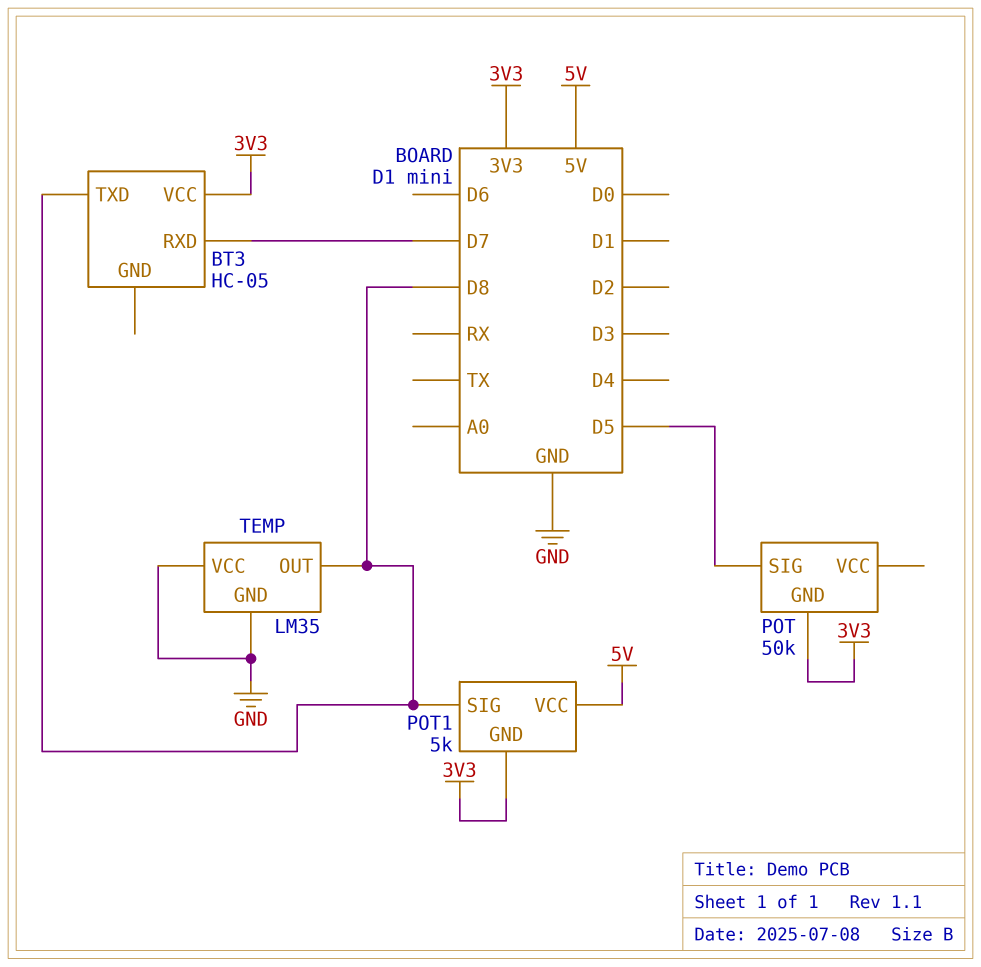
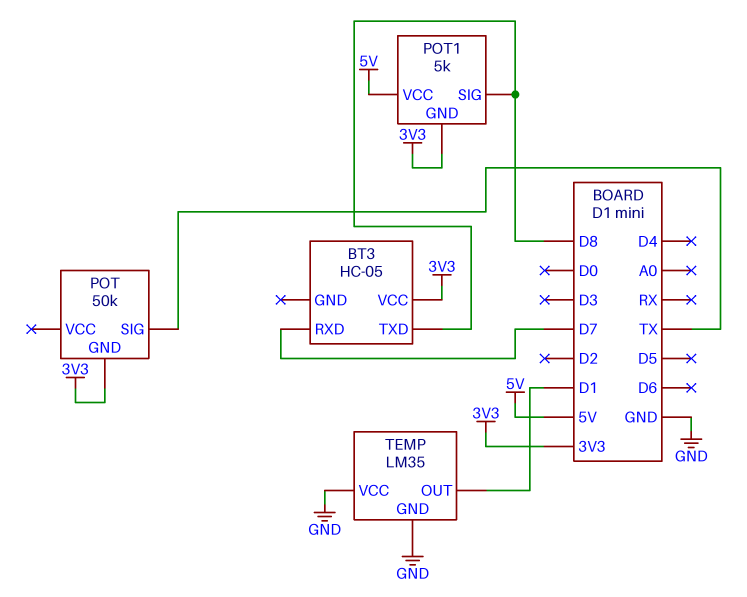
POT pin SIG: D5 -> TX
TEMP pin OUT: D8 -> D1

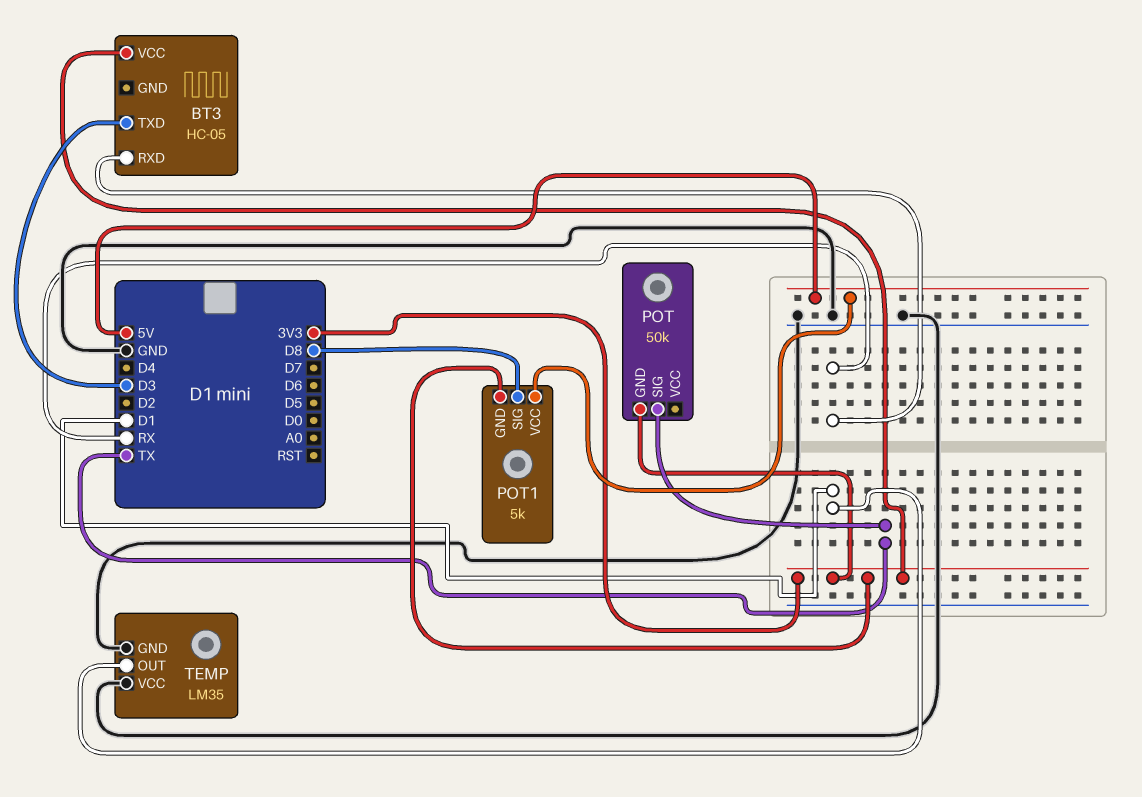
BT3 pin RXD: D7 -> RX
BT3 pin TXD: D8 -> D3

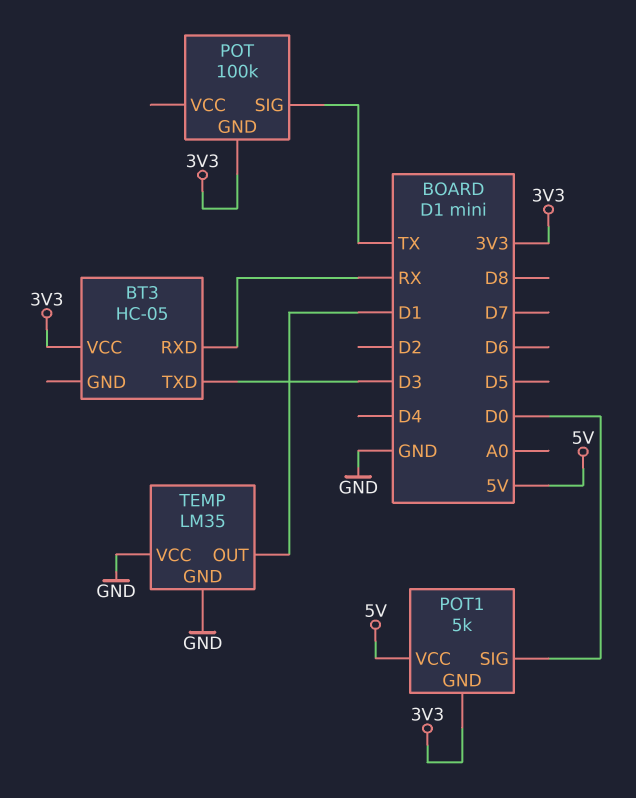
POT: 50k -> 100k
POT1 pin SIG: D8 -> D0

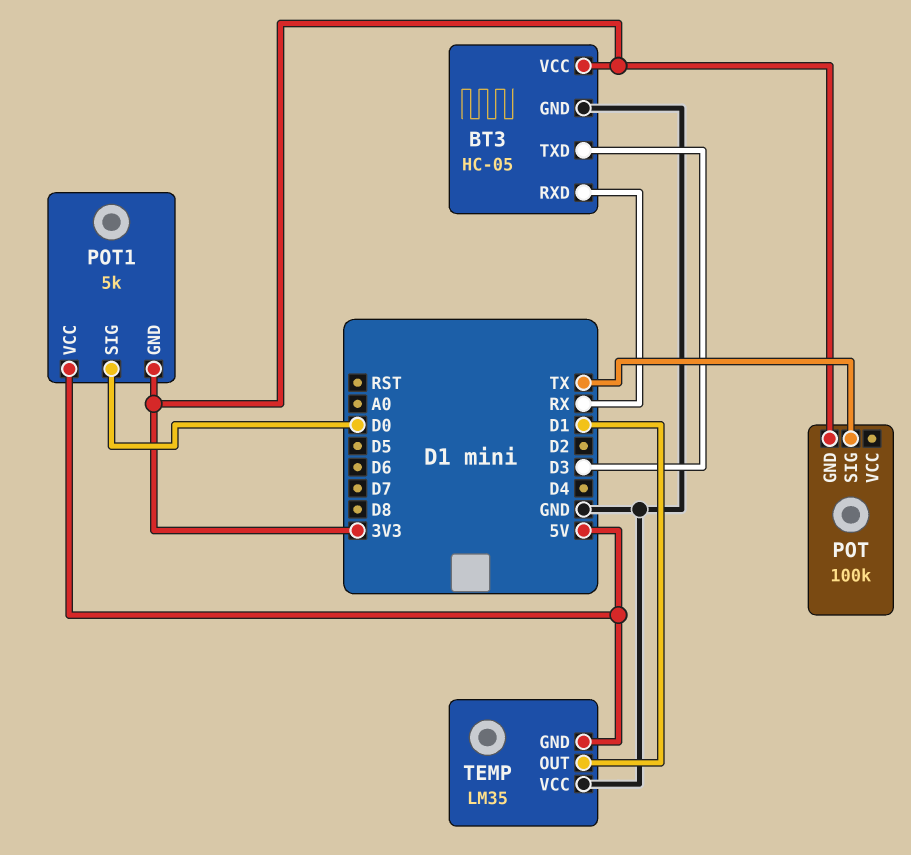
BT3 pin GND: none -> GND
TEMP pin GND: GND -> 5V

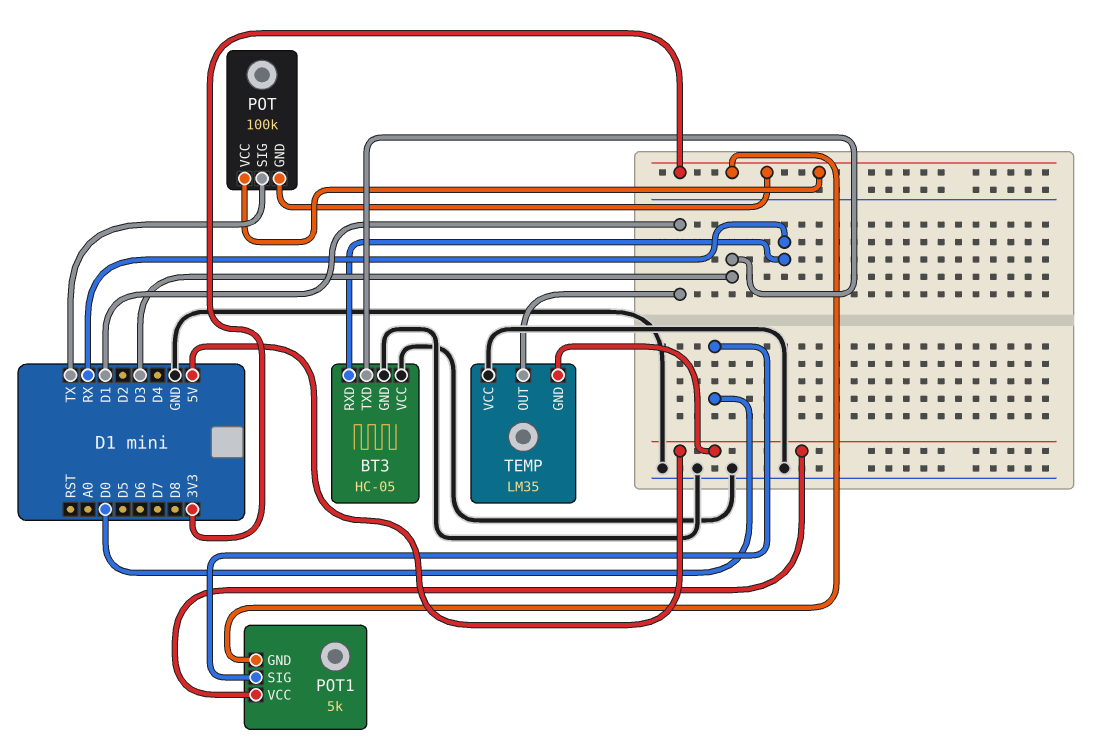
BT3 pin VCC: 3V3 -> GND
POT pin VCC: none -> 3V3

